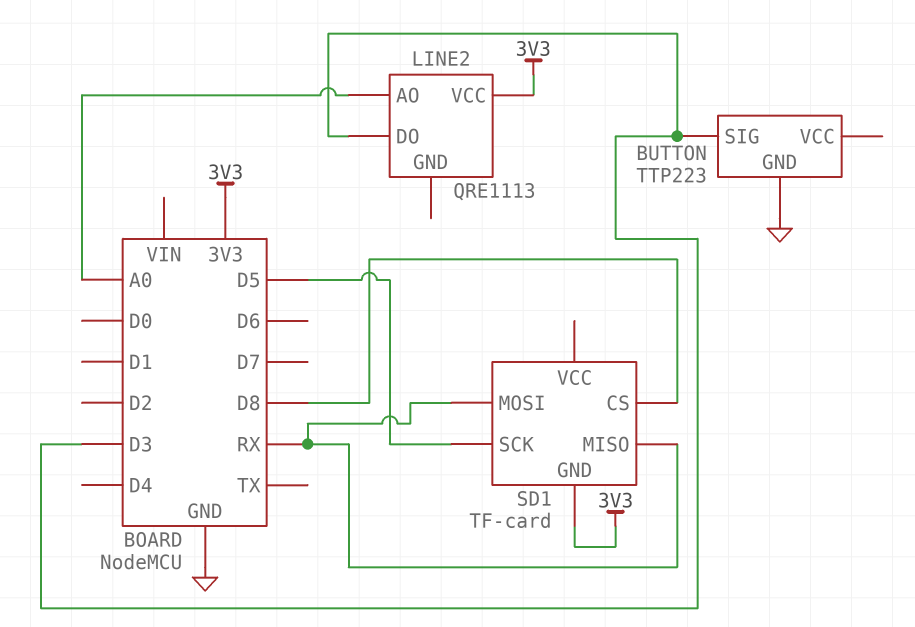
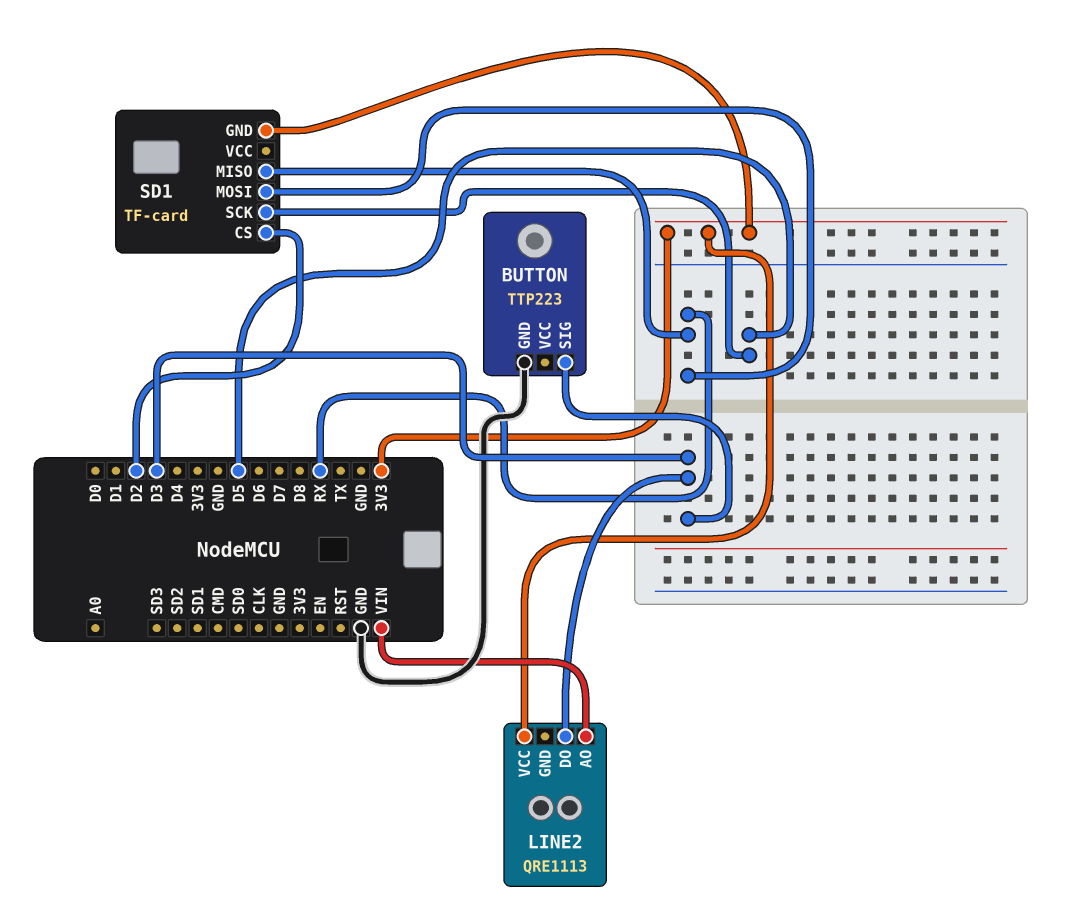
LINE2 pin AO: A0 -> VIN
SD1 pin CS: D8 -> D2

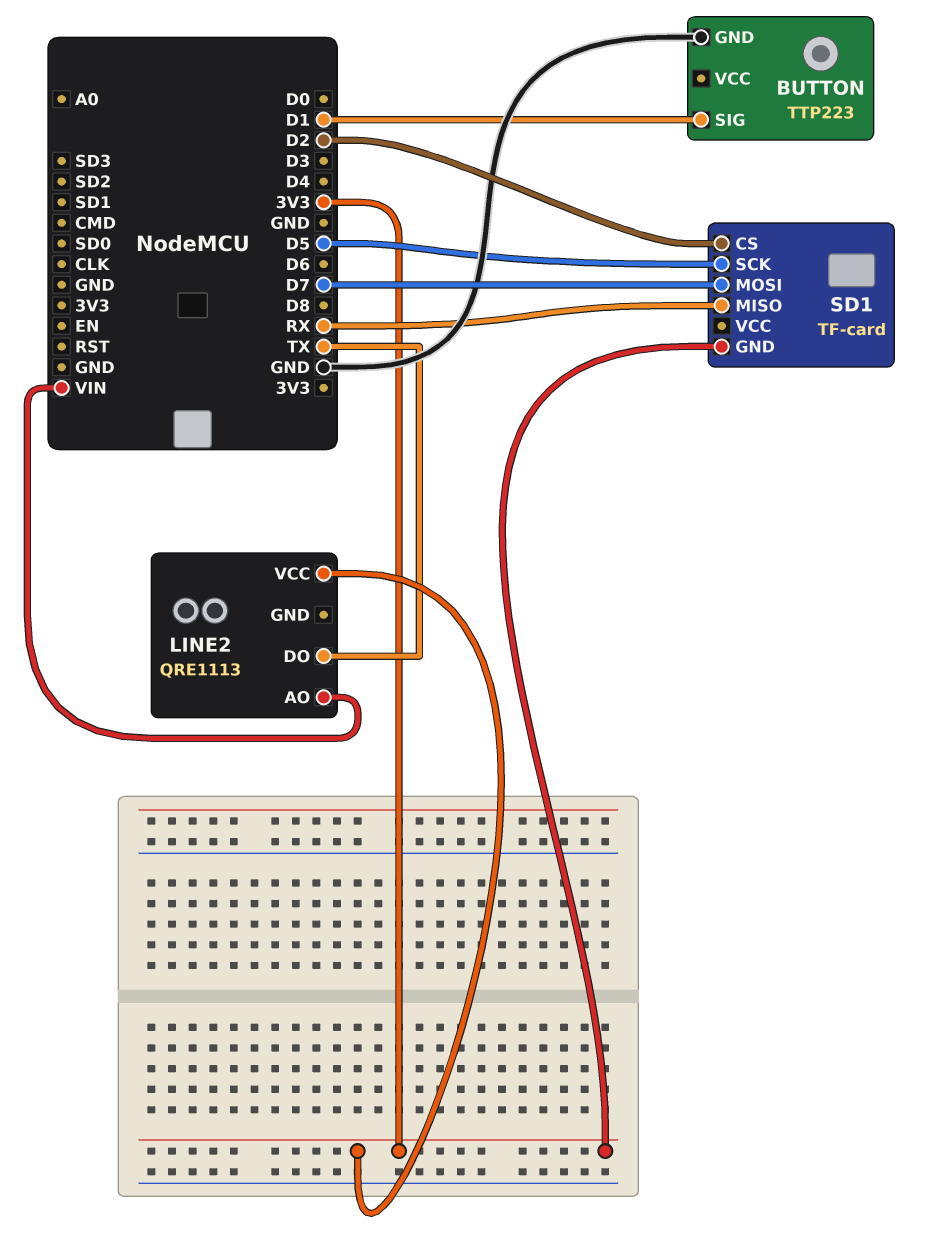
BUTTON pin SIG: D3 -> D1
LINE2 pin DO: D3 -> TX
SD1 pin MOSI: RX -> D7

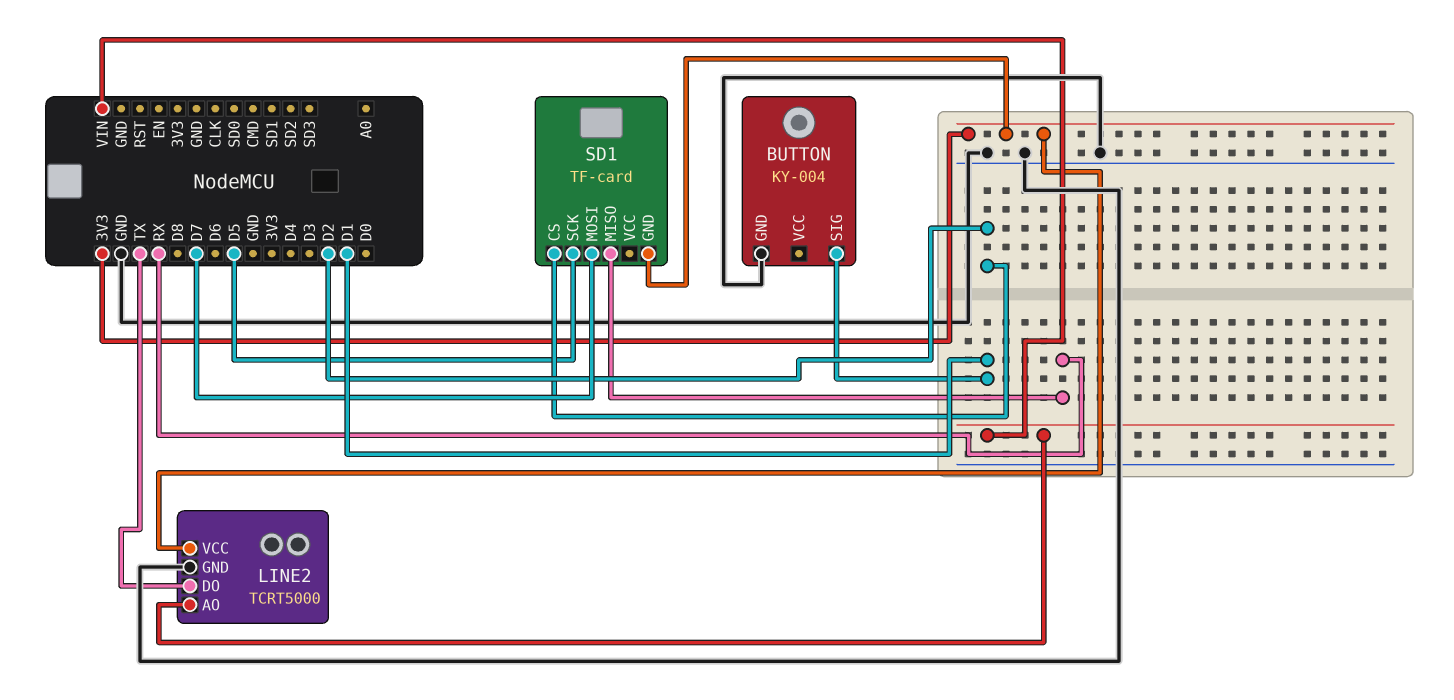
BUTTON: TTP223 -> KY-004
LINE2: QRE1113 -> TCRT5000
LINE2 pin GND: none -> GND

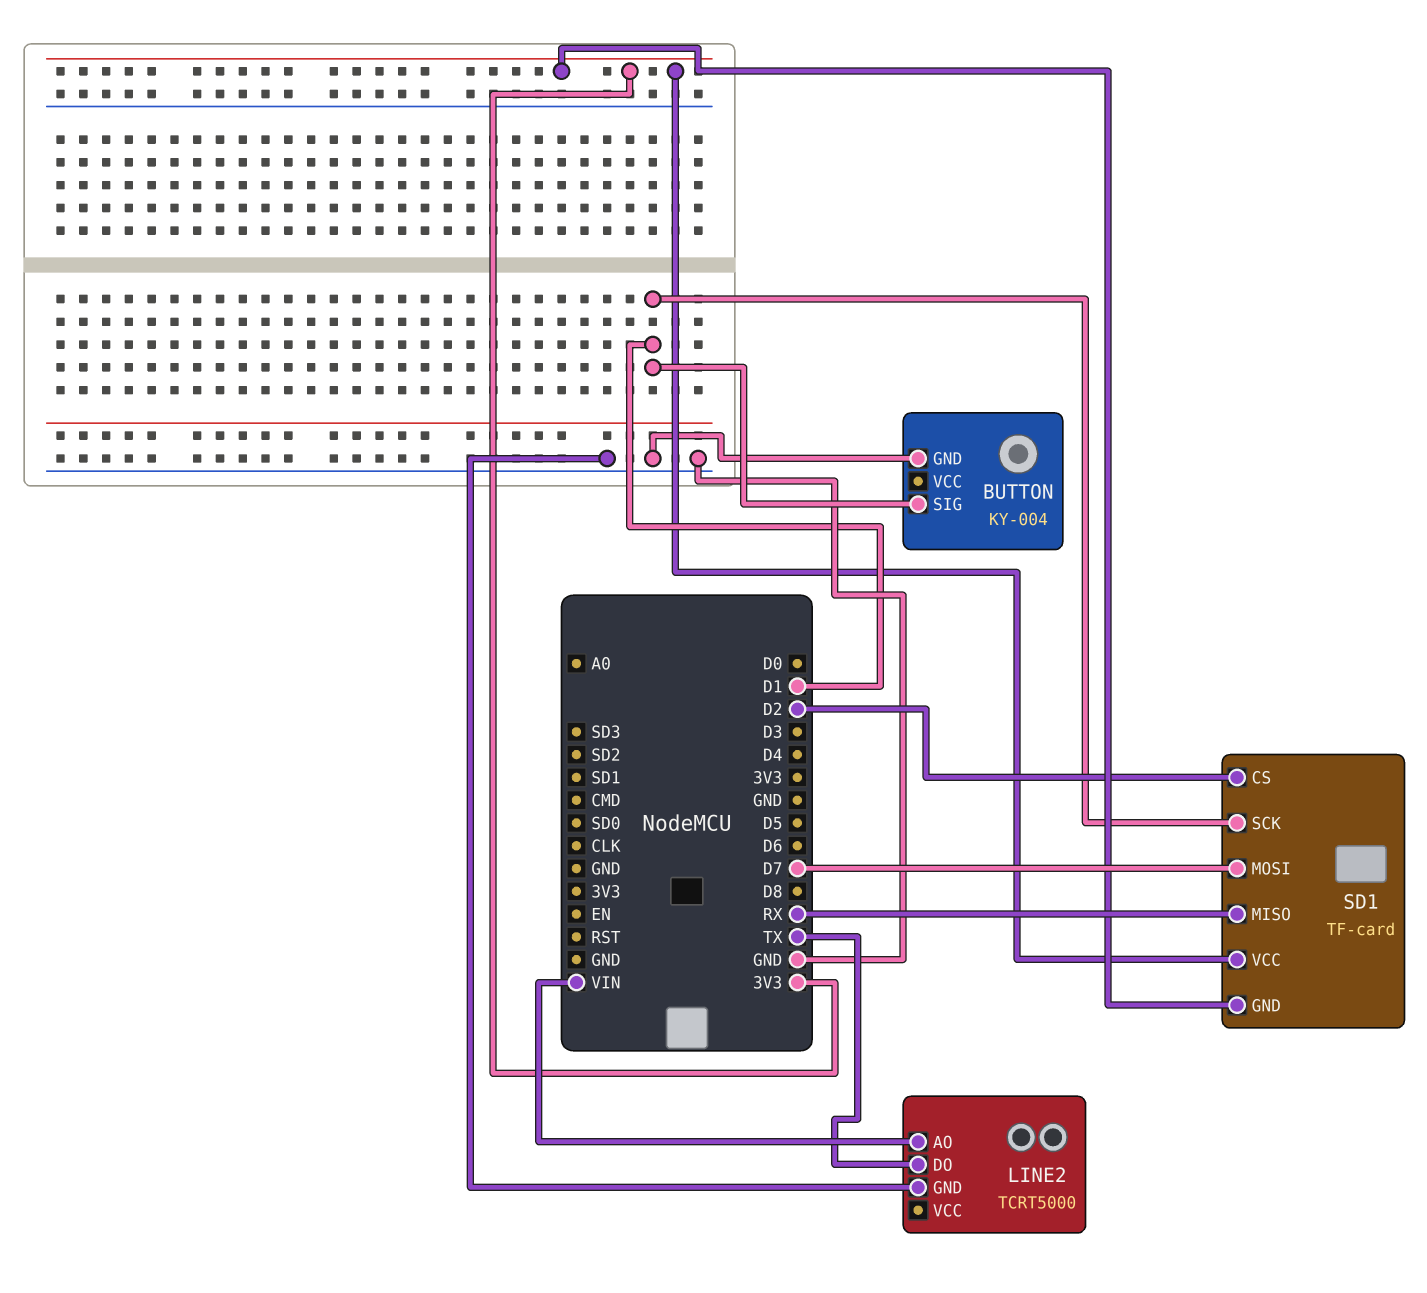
LINE2 pin VCC: 3V3 -> none
SD1 pin SCK: D5 -> D1
SD1 pin VCC: none -> 3V3

